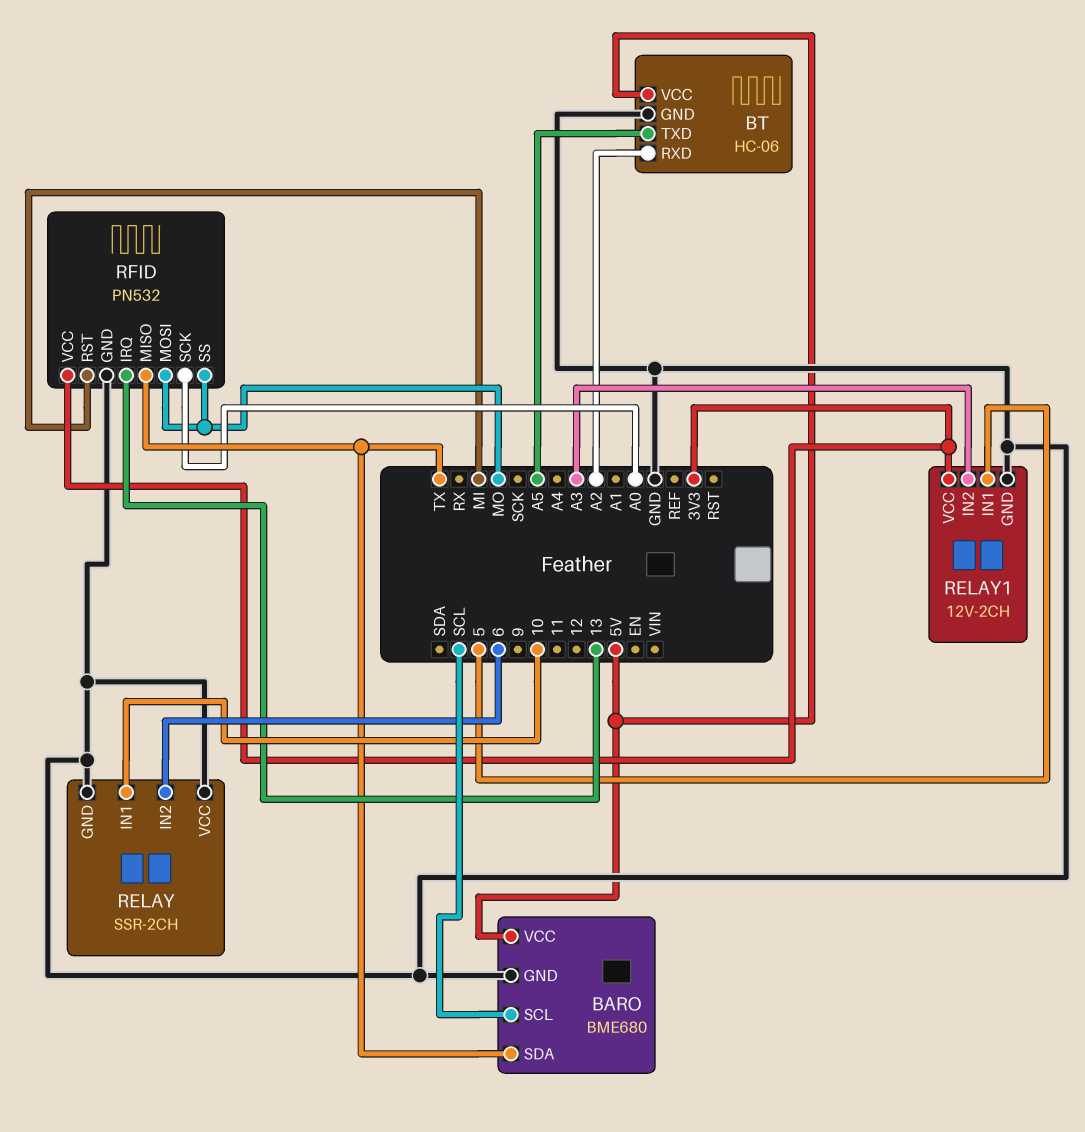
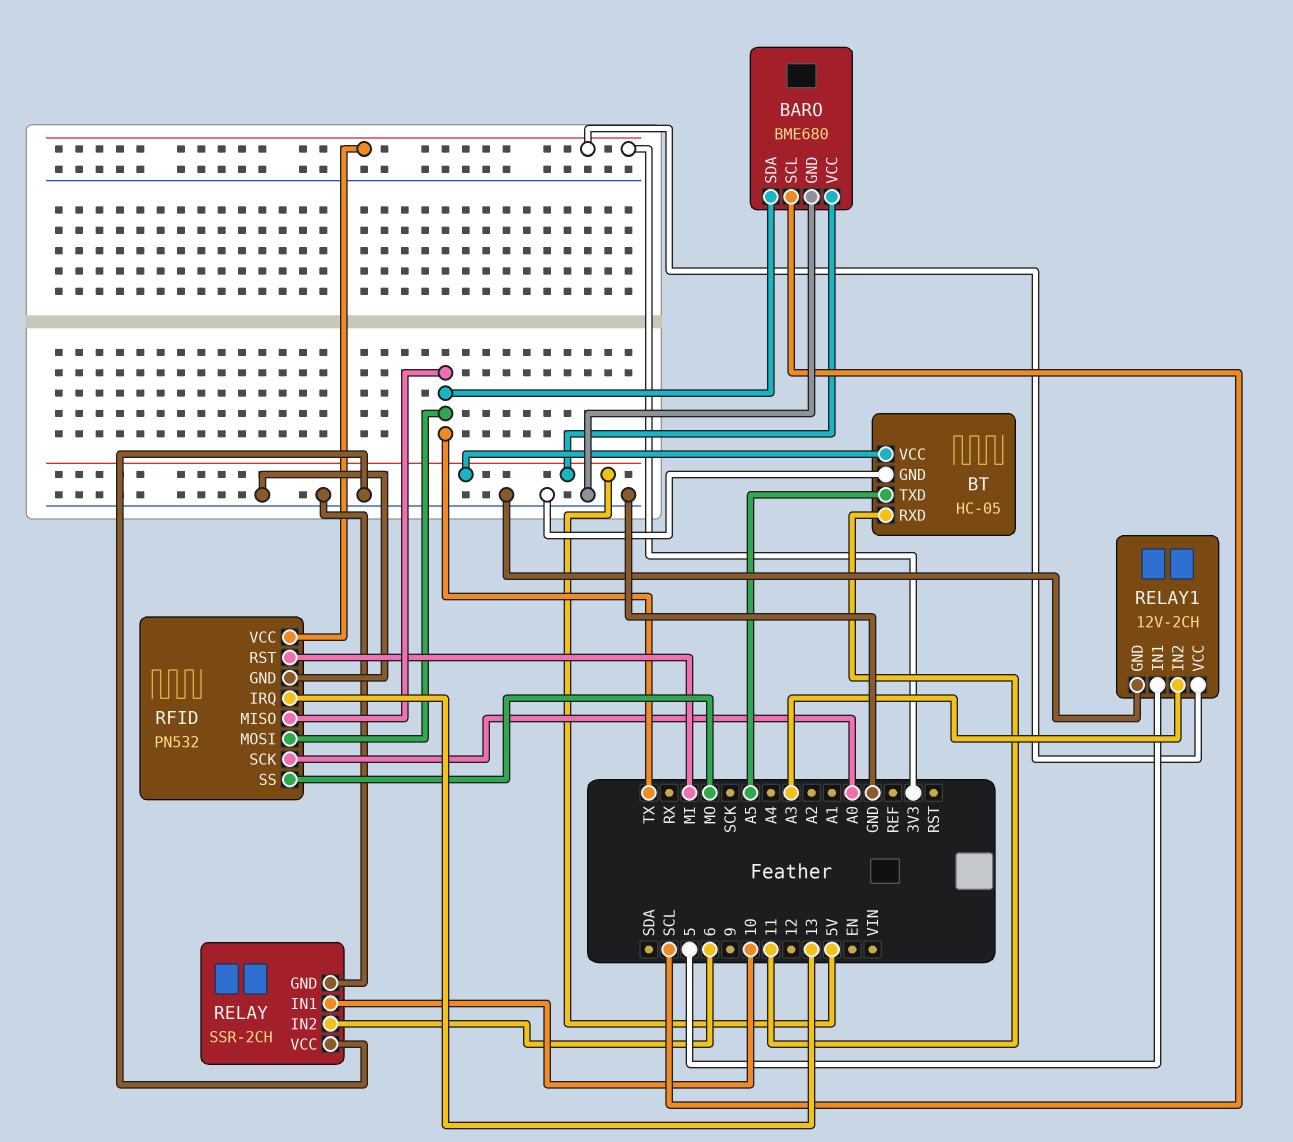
BT: HC-06 -> HC-05
BT pin RXD: A2 -> 11
RFID pin MOSI: MO -> TX

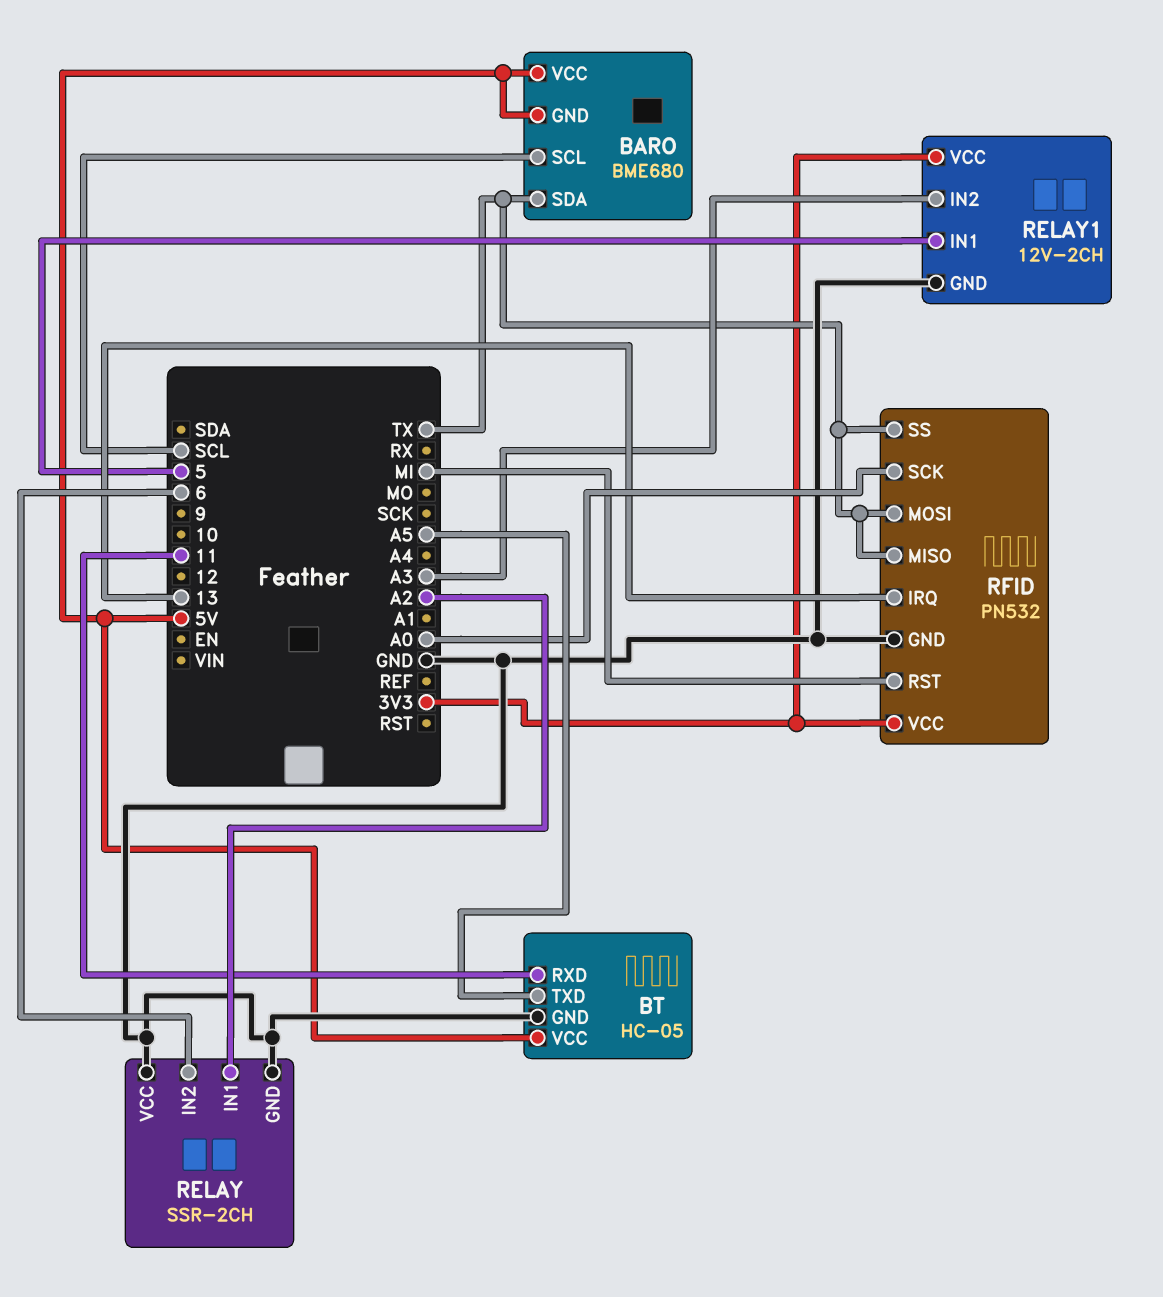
BARO pin GND: GND -> 5V
RELAY pin IN1: 10 -> A2
RFID pin SS: MO -> TX

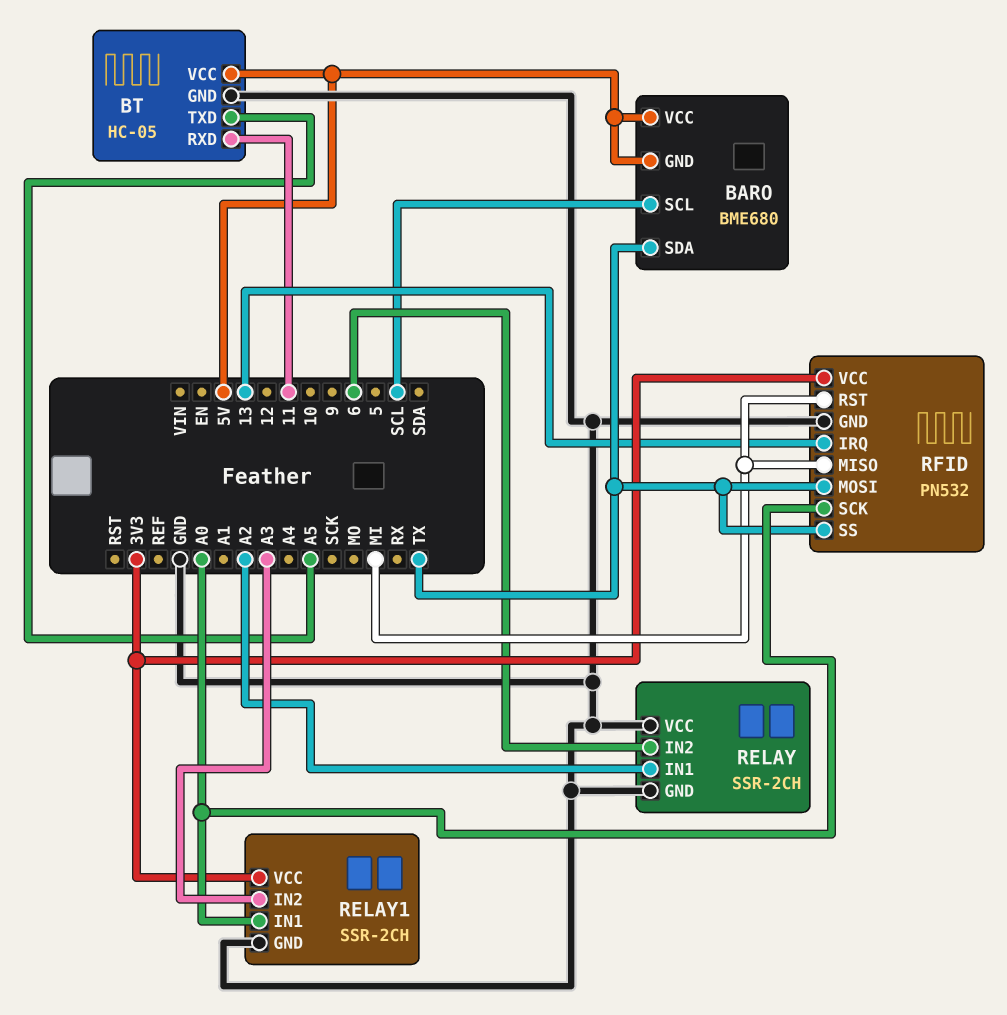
RELAY1: 12V-2CH -> SSR-2CH
RELAY1 pin IN1: 5 -> A0
RFID pin MISO: TX -> MI

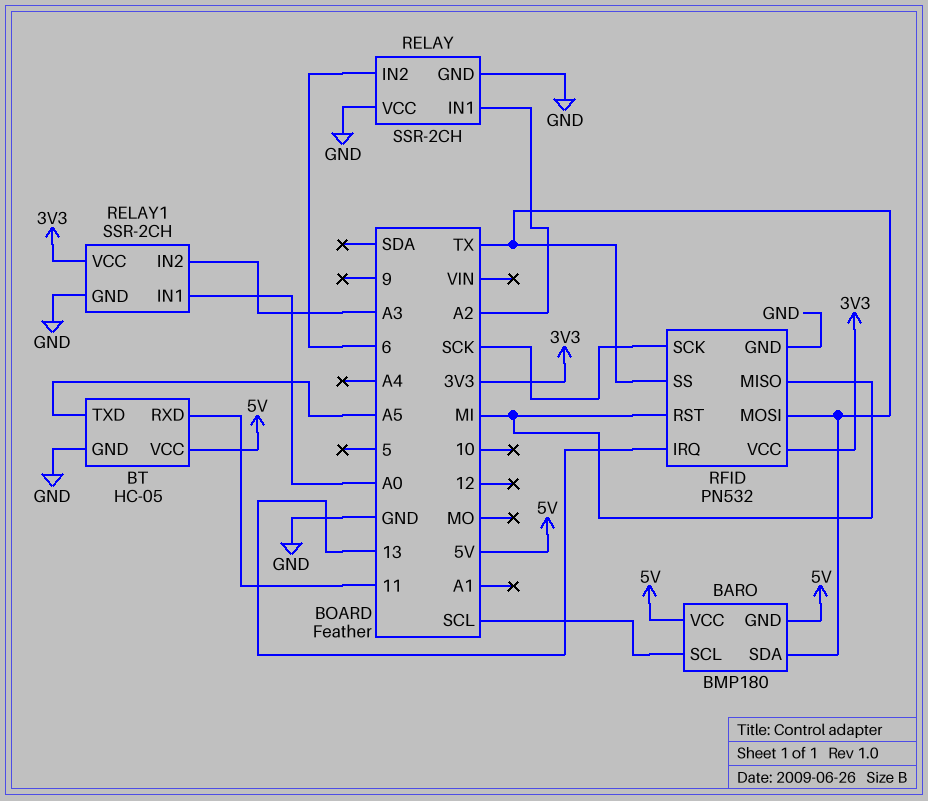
BARO: BME680 -> BMP180
RFID pin SCK: A0 -> SCK

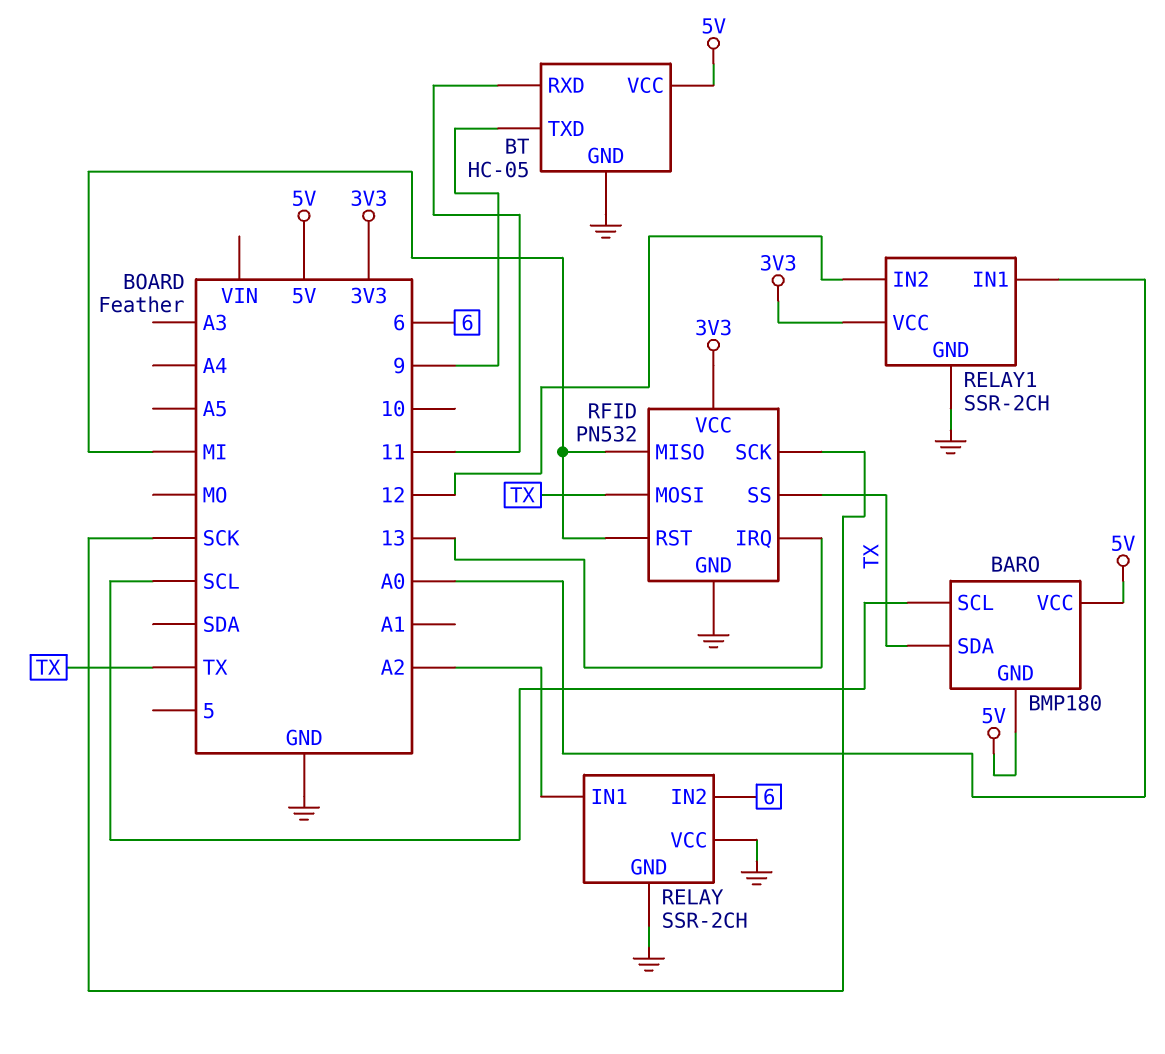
BT pin TXD: A5 -> 9
RELAY1 pin IN2: A3 -> 12

